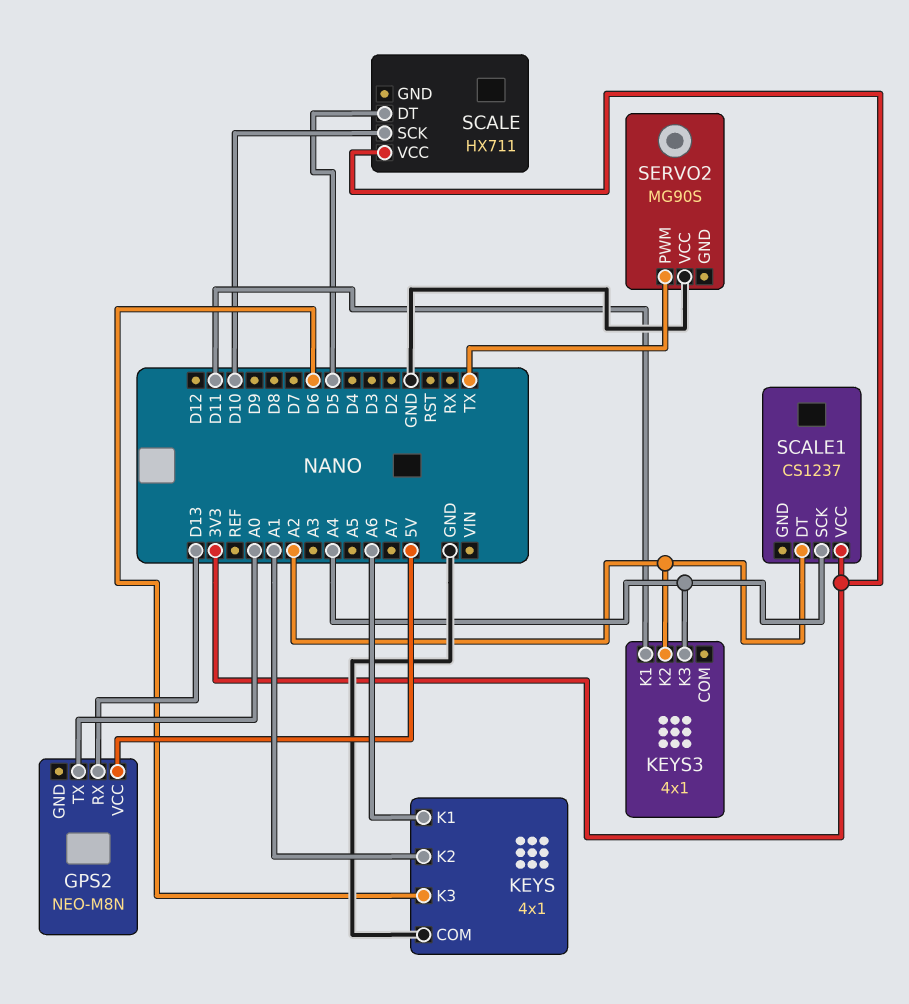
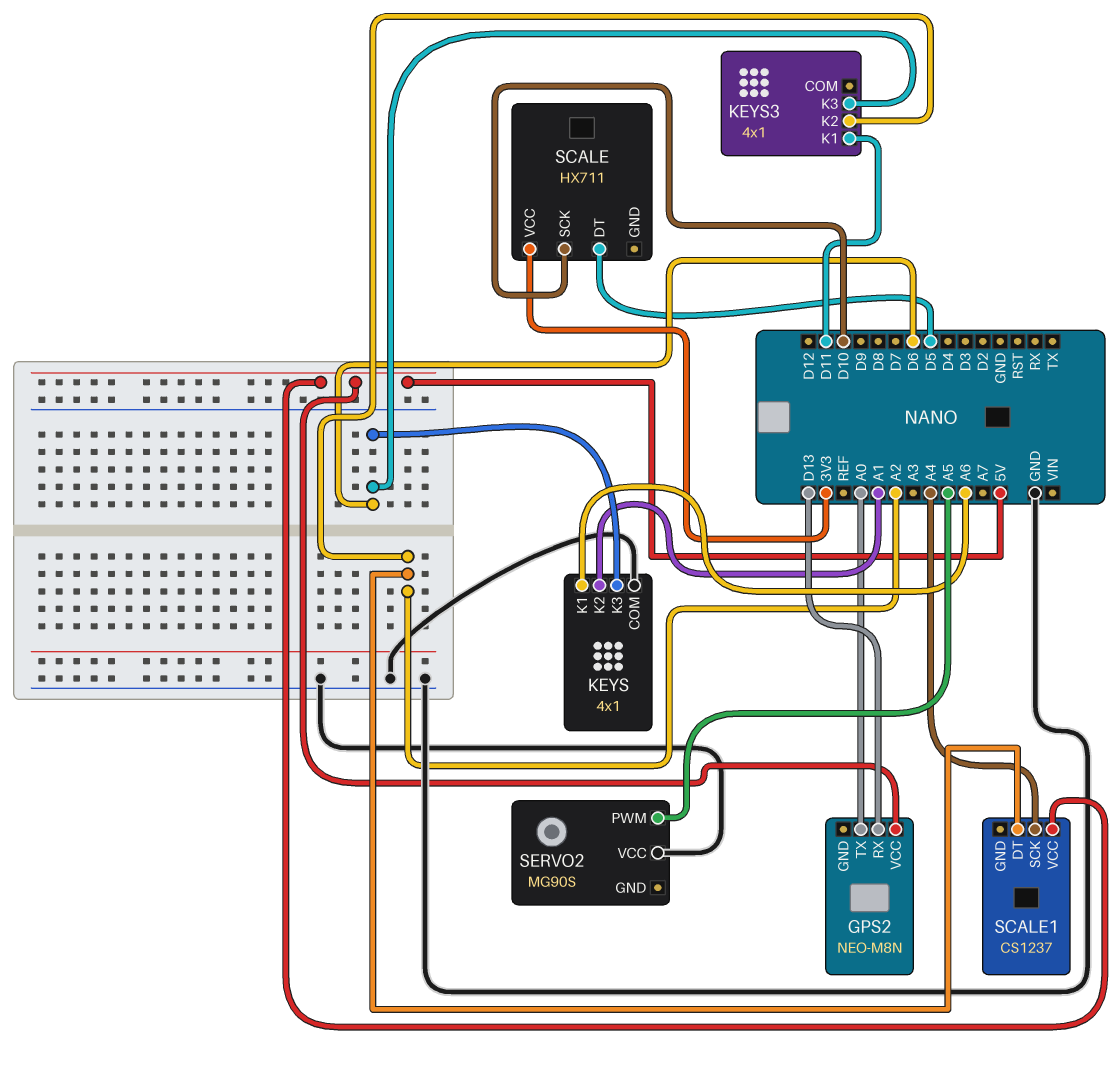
KEYS3 pin K3: A4 -> D6
SCALE1 pin VCC: 3V3 -> 5V
SERVO2 pin PWM: TX -> A5

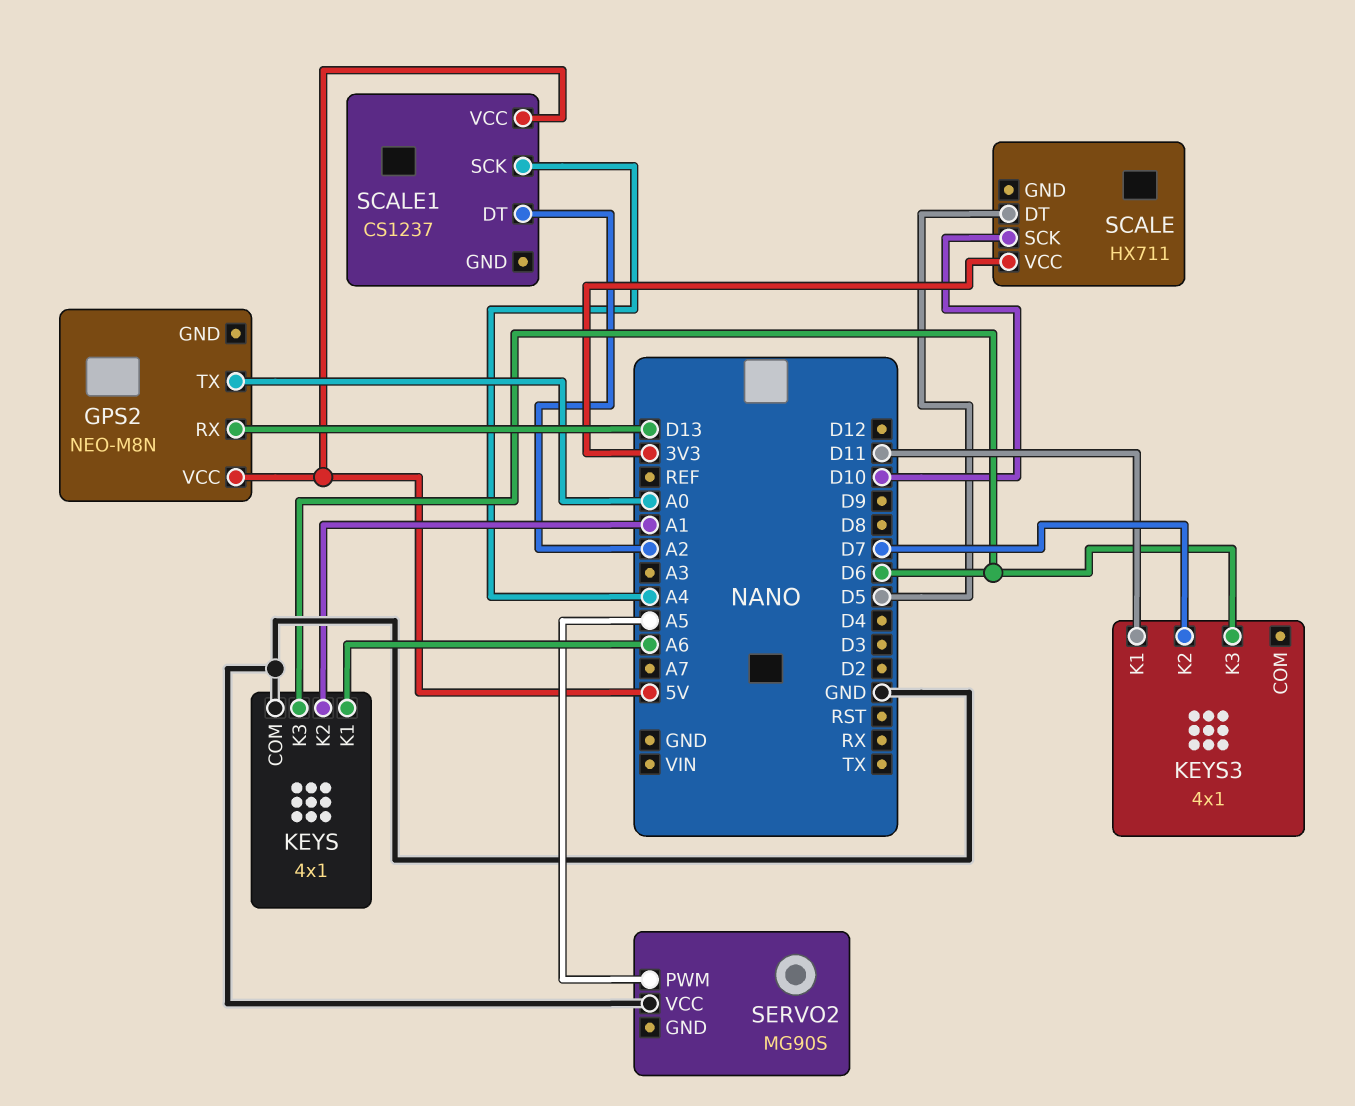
KEYS3 pin K2: A2 -> D7

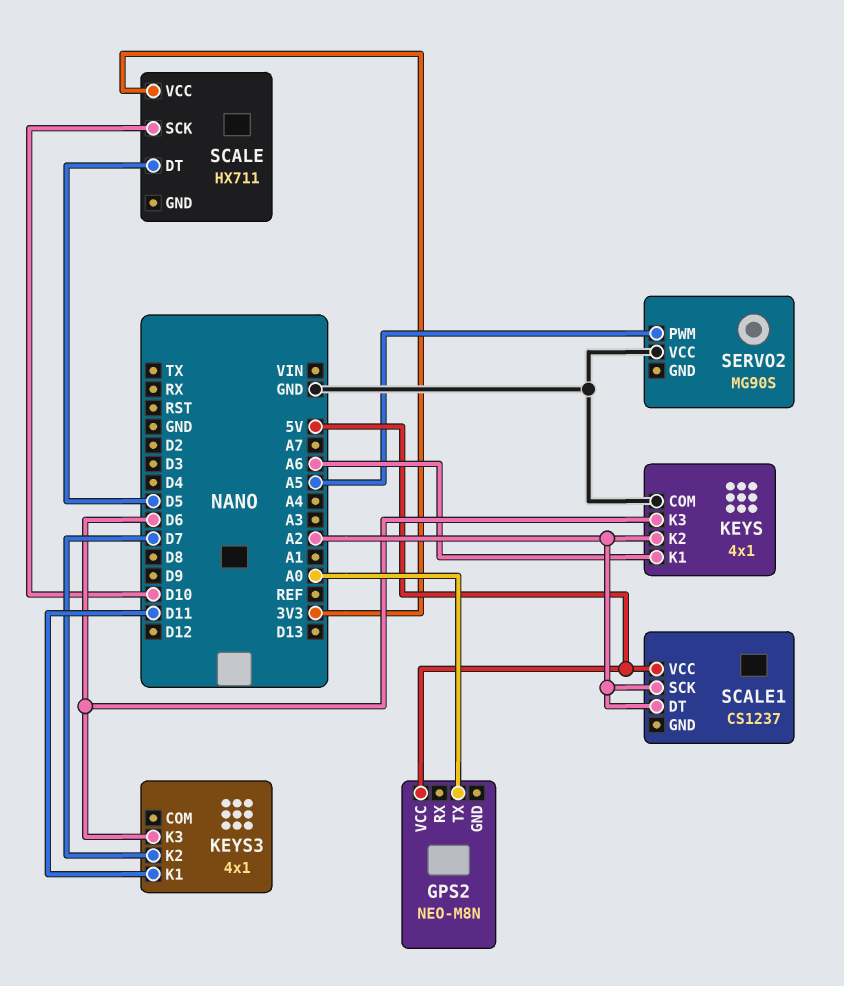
GPS2 pin RX: D13 -> none
KEYS pin K2: A1 -> A2
SCALE1 pin SCK: A4 -> A2

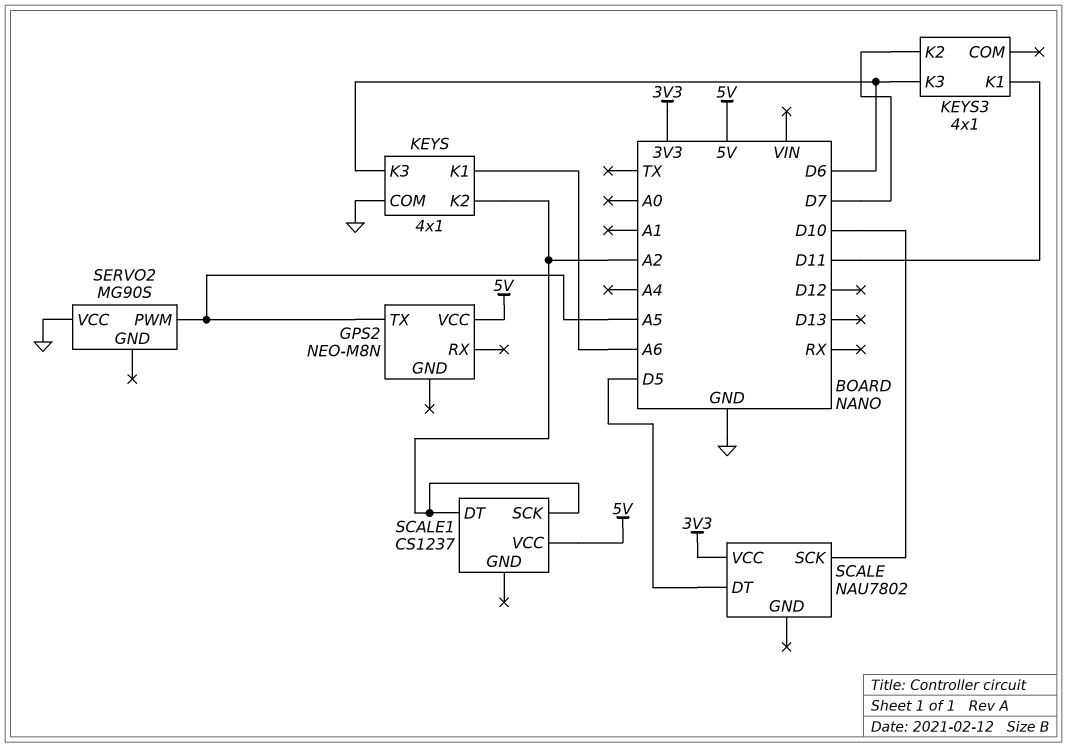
GPS2 pin TX: A0 -> A5
SCALE: HX711 -> NAU7802

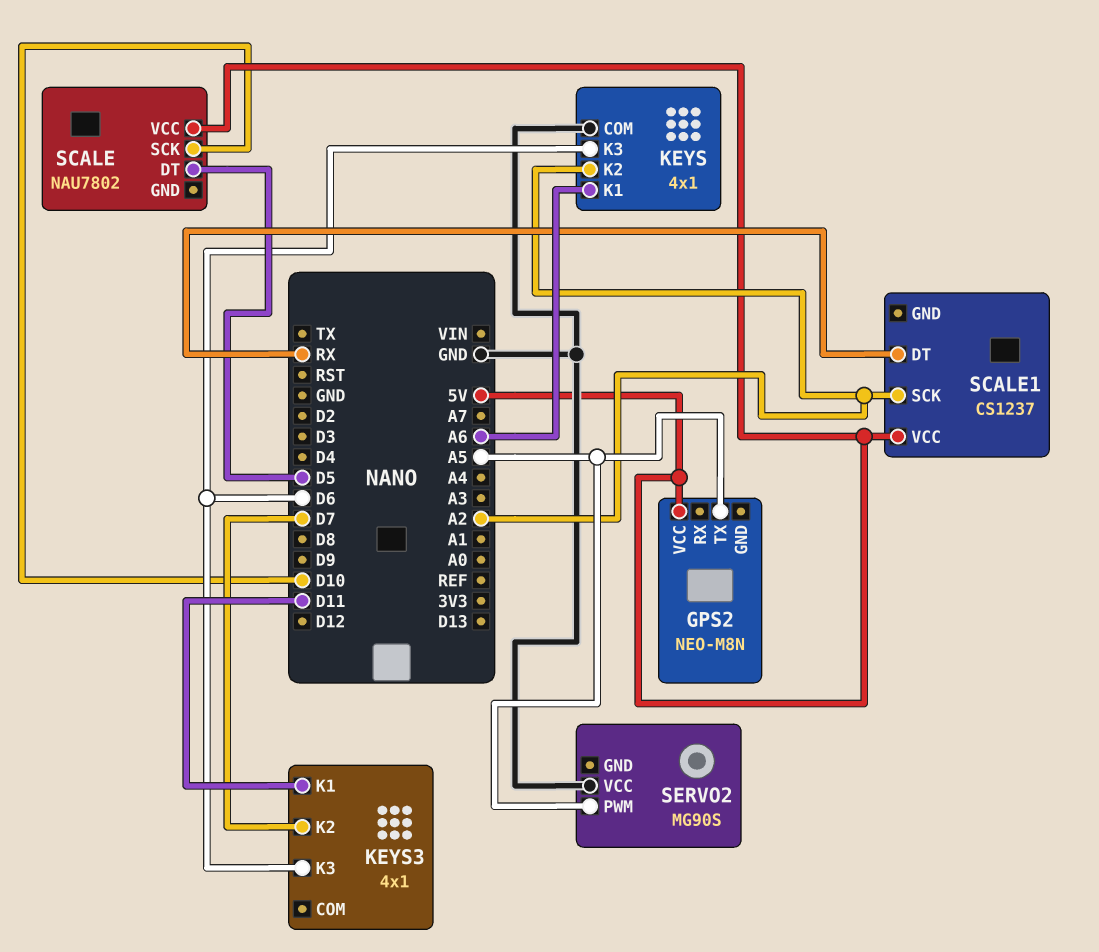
SCALE pin VCC: 3V3 -> 5V
SCALE1 pin DT: A2 -> RX

